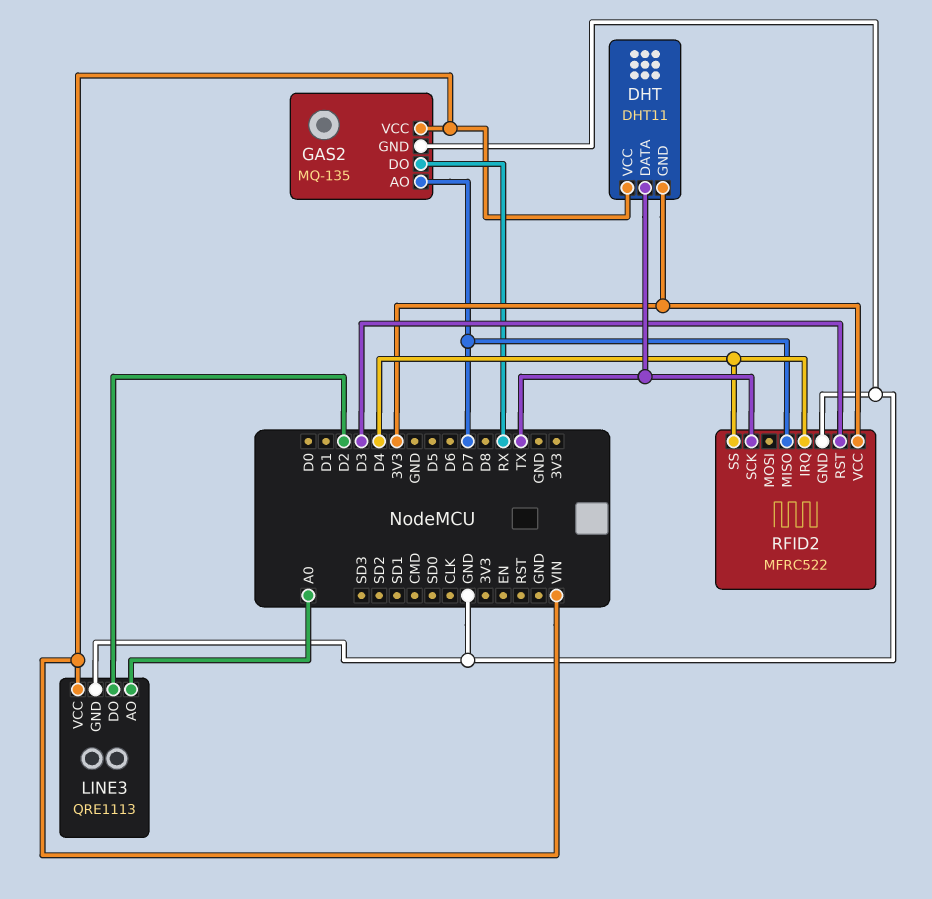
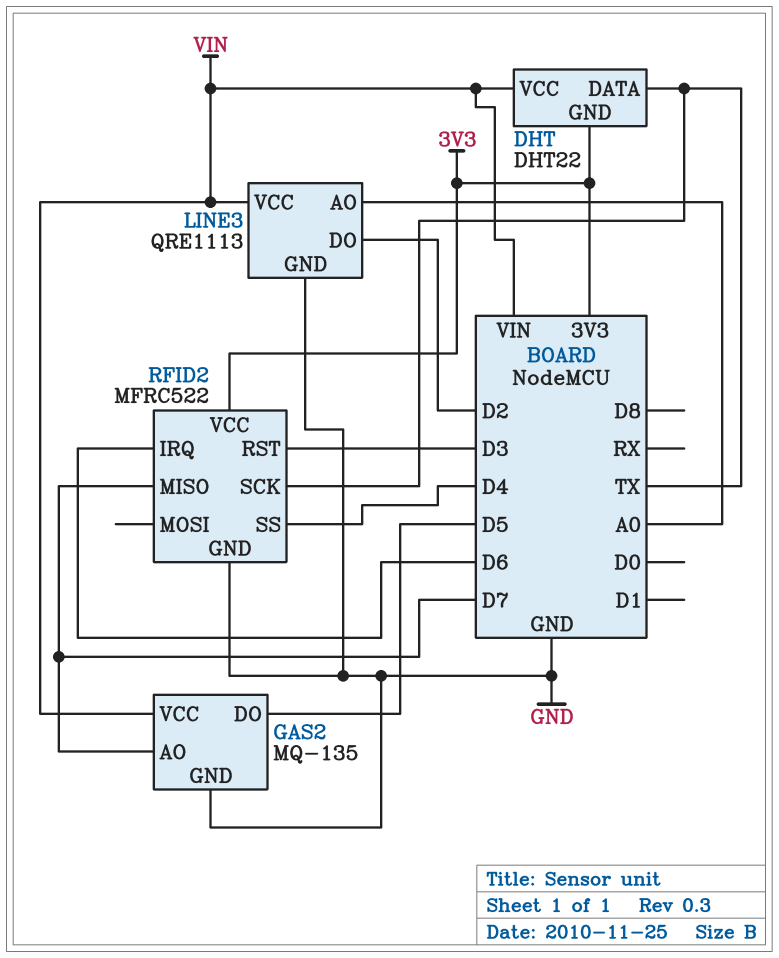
DHT: DHT11 -> DHT22
GAS2 pin DO: RX -> D5
RFID2 pin IRQ: D4 -> D6

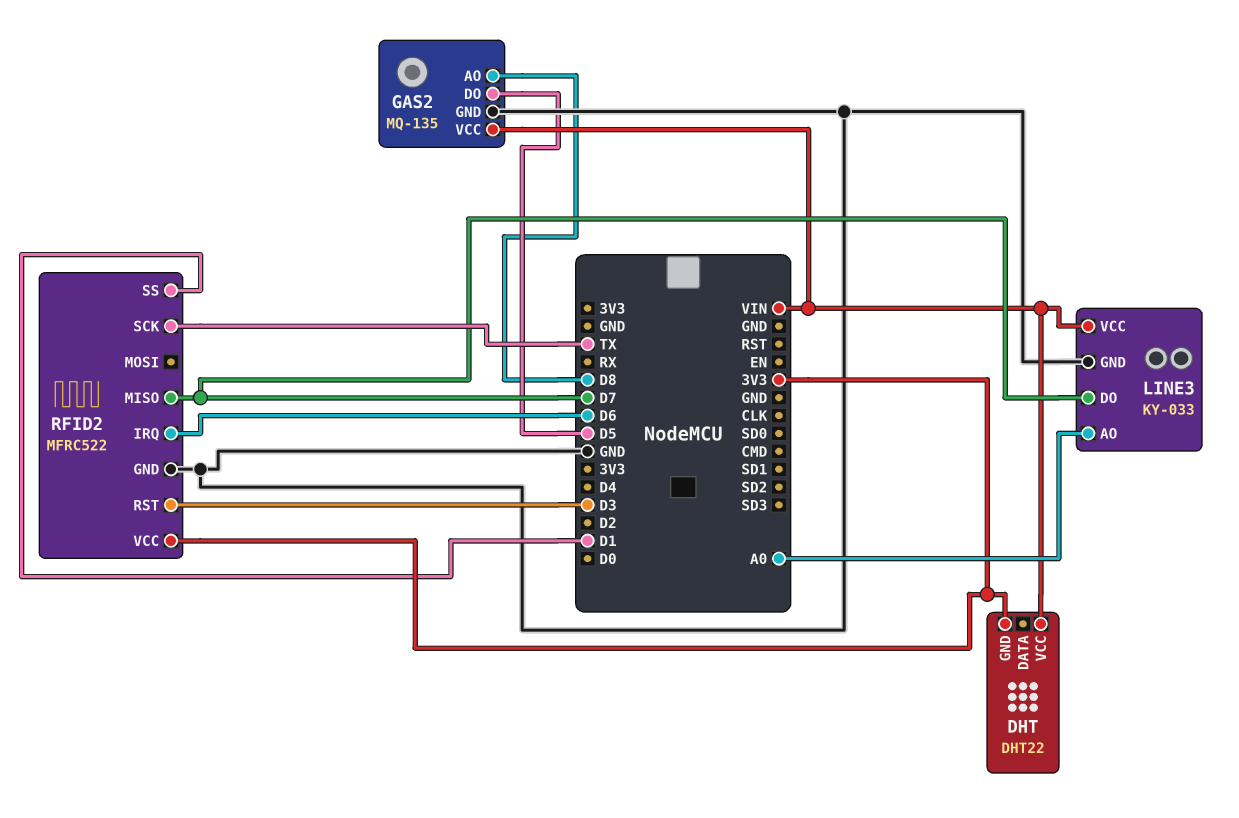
DHT pin DATA: TX -> none
GAS2 pin AO: D7 -> D8
LINE3: QRE1113 -> KY-033
LINE3 pin DO: D2 -> D7
RFID2 pin SS: D4 -> D1

